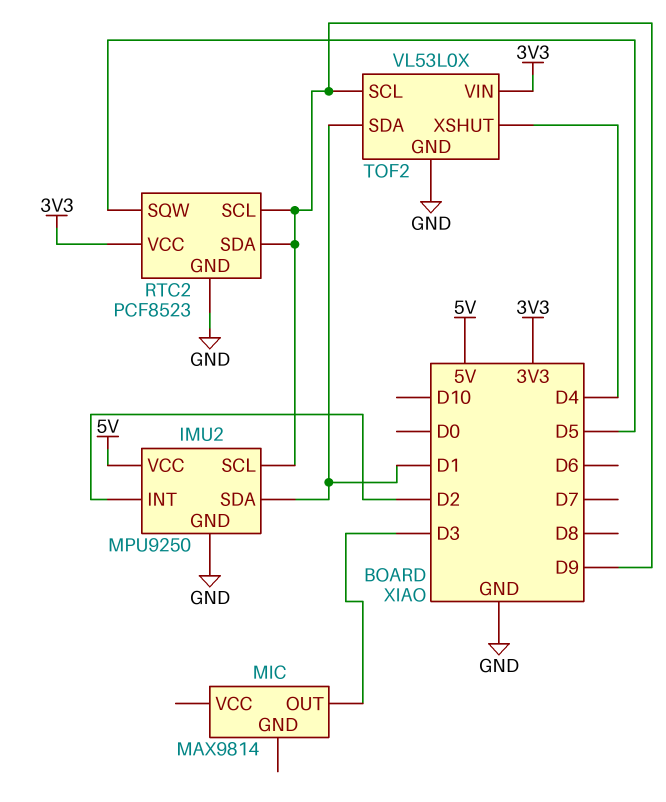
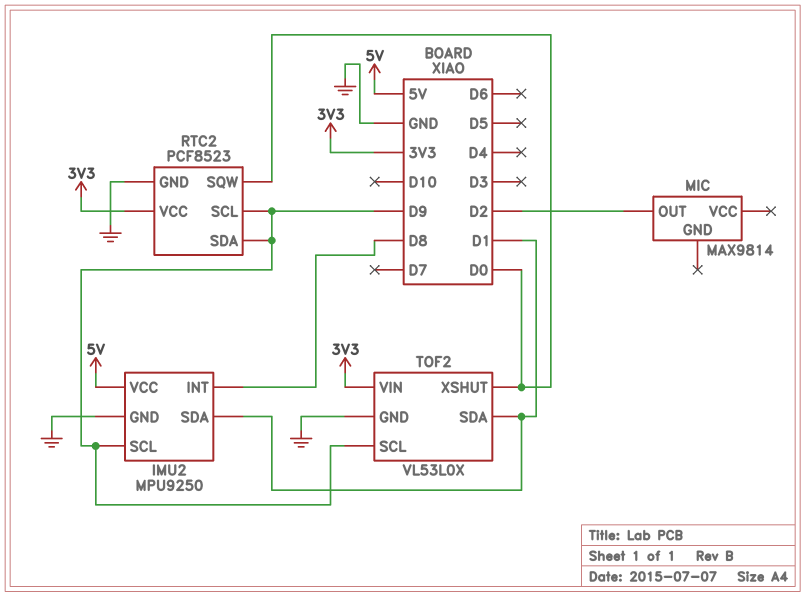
IMU2 pin INT: D2 -> D8
MIC pin OUT: D3 -> D2
RTC2 pin SQW: D5 -> D0
TOF2 pin XSHUT: D4 -> D0

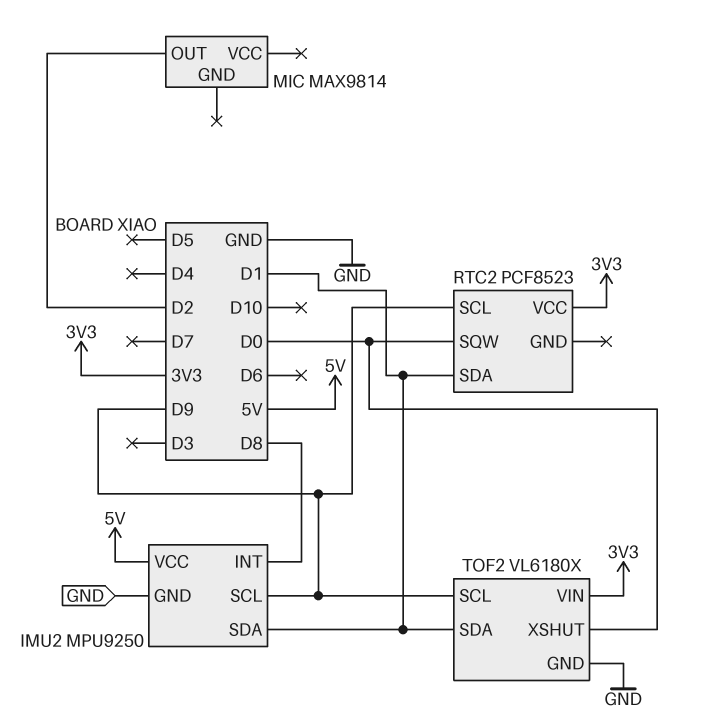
RTC2 pin GND: GND -> none
RTC2 pin SDA: D9 -> D1
TOF2: VL53L0X -> VL6180X

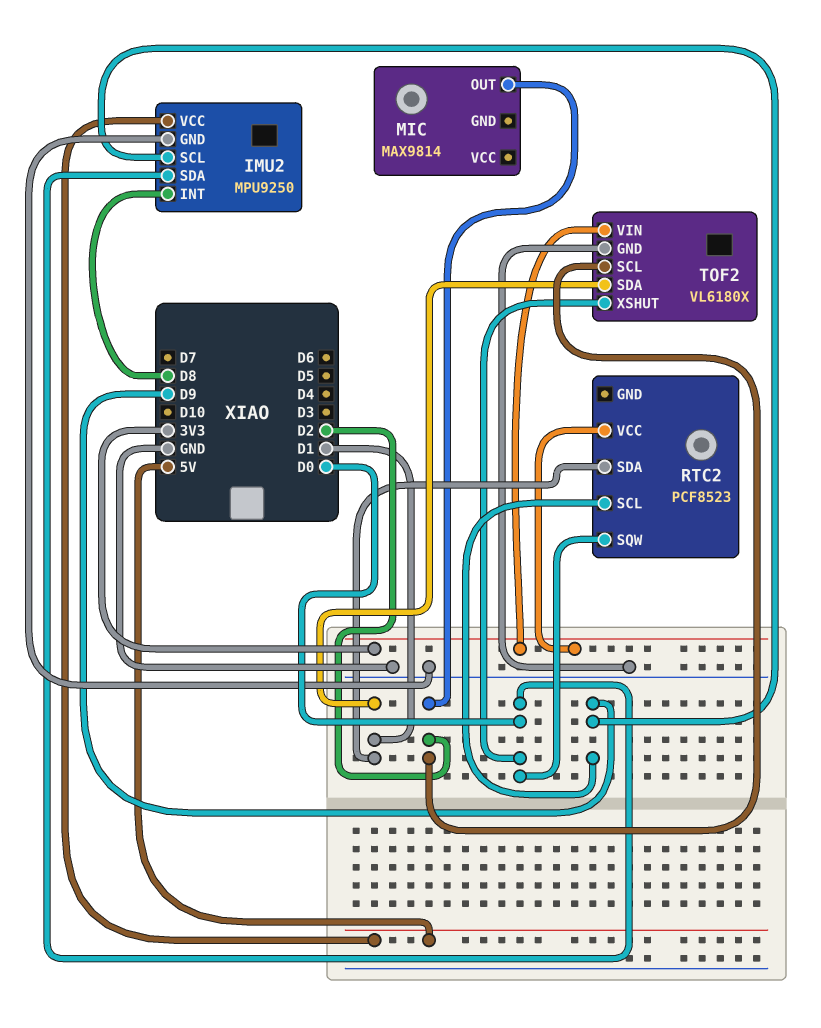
IMU2 pin SDA: D1 -> D0
TOF2 pin SCL: D9 -> D2

